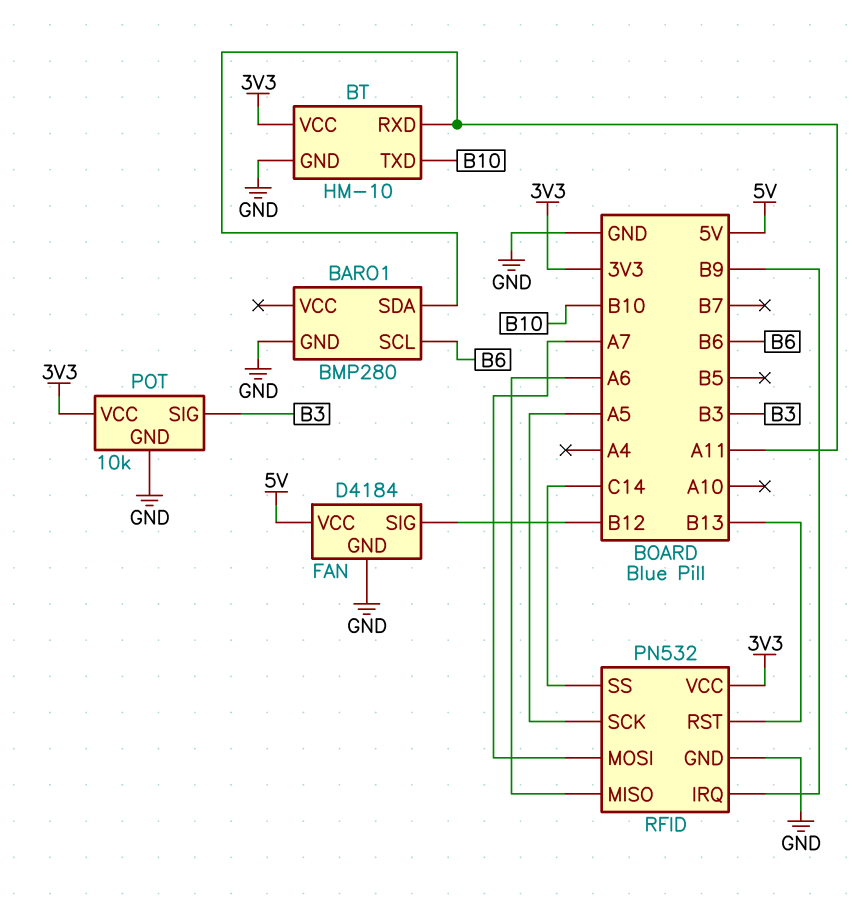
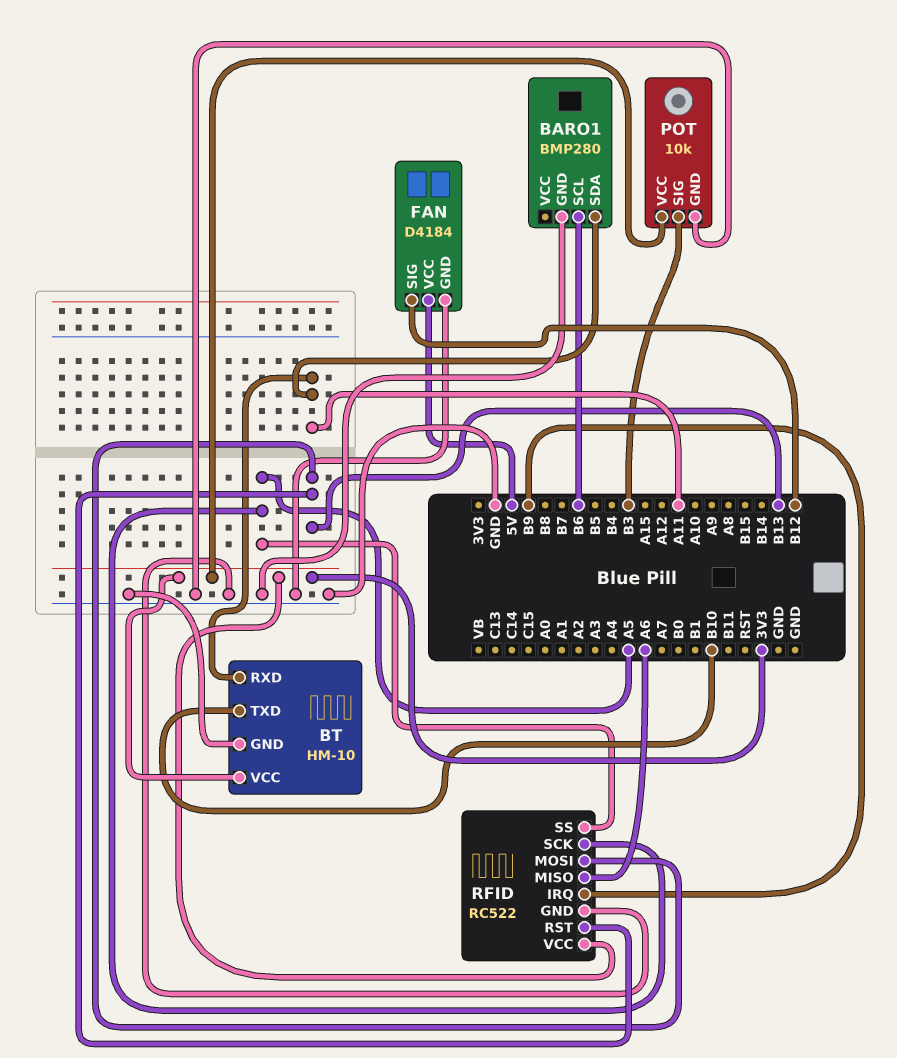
RFID: PN532 -> RC522
RFID pin MOSI: A7 -> B13
RFID pin SS: C14 -> A5

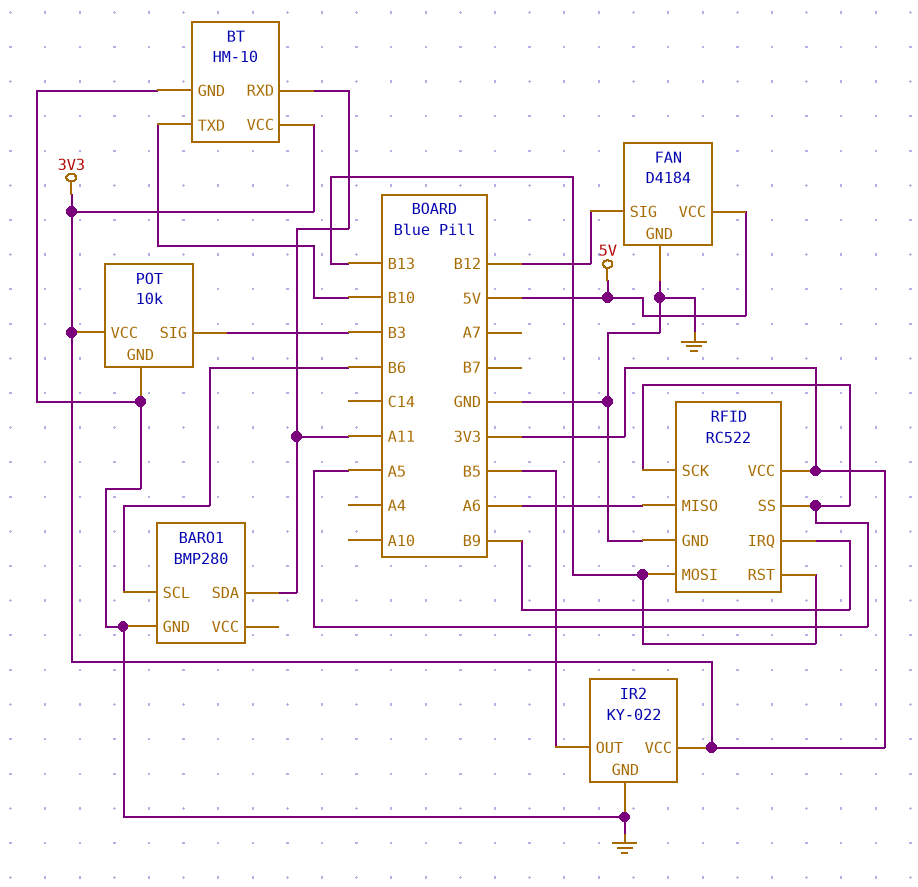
IR2: none -> KY-022
IR2 pin GND: none -> GND
IR2 pin OUT: none -> B5
IR2 pin VCC: none -> 3V3

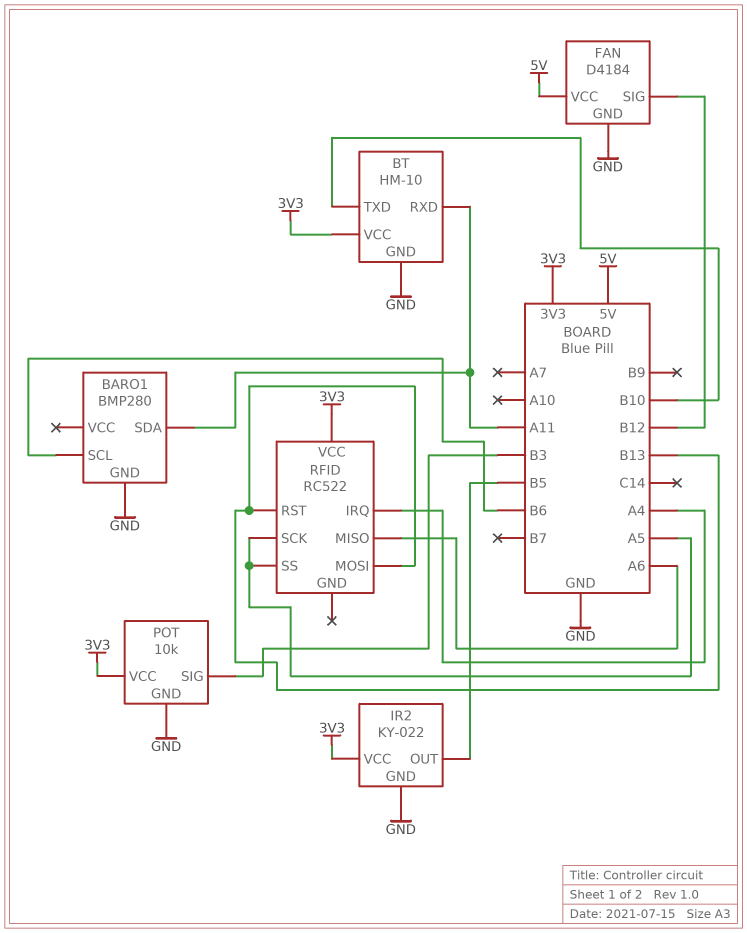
RFID pin GND: GND -> none
RFID pin IRQ: B9 -> A4

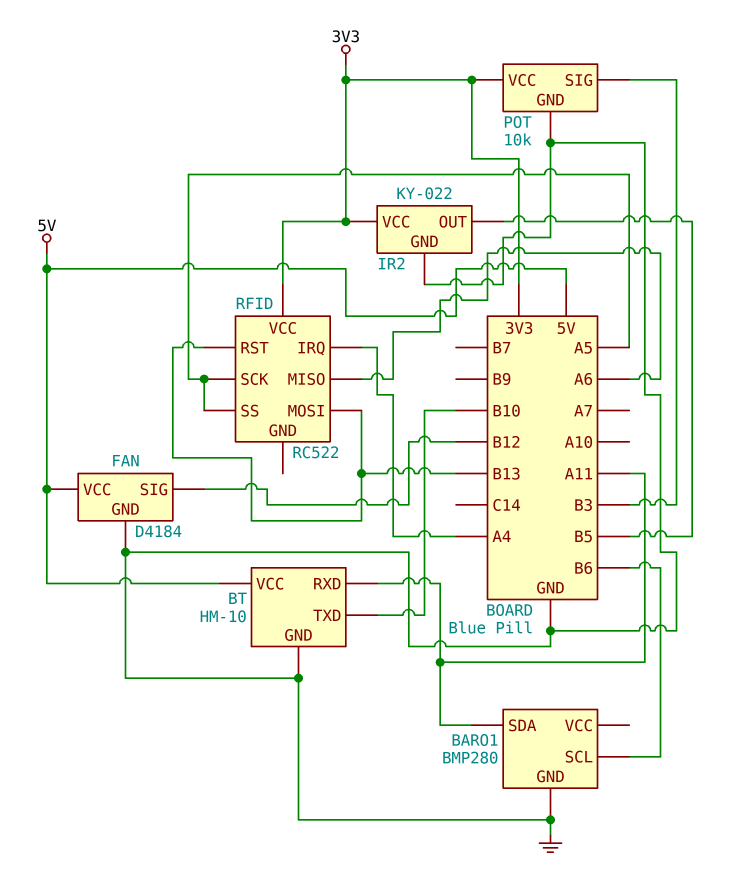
BT pin VCC: 3V3 -> 5V

